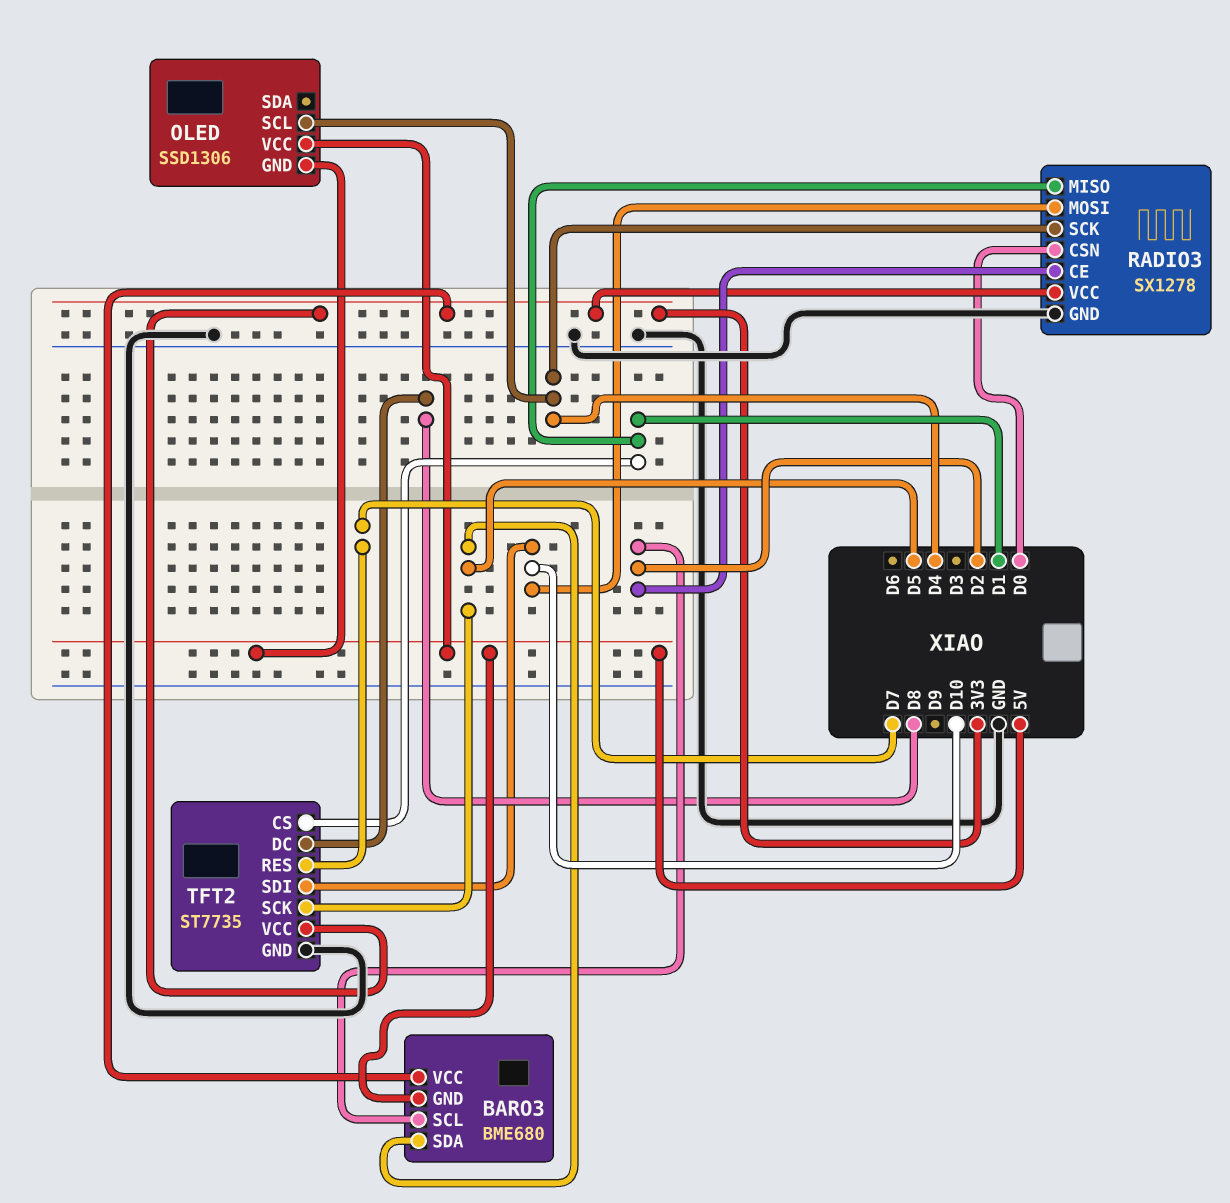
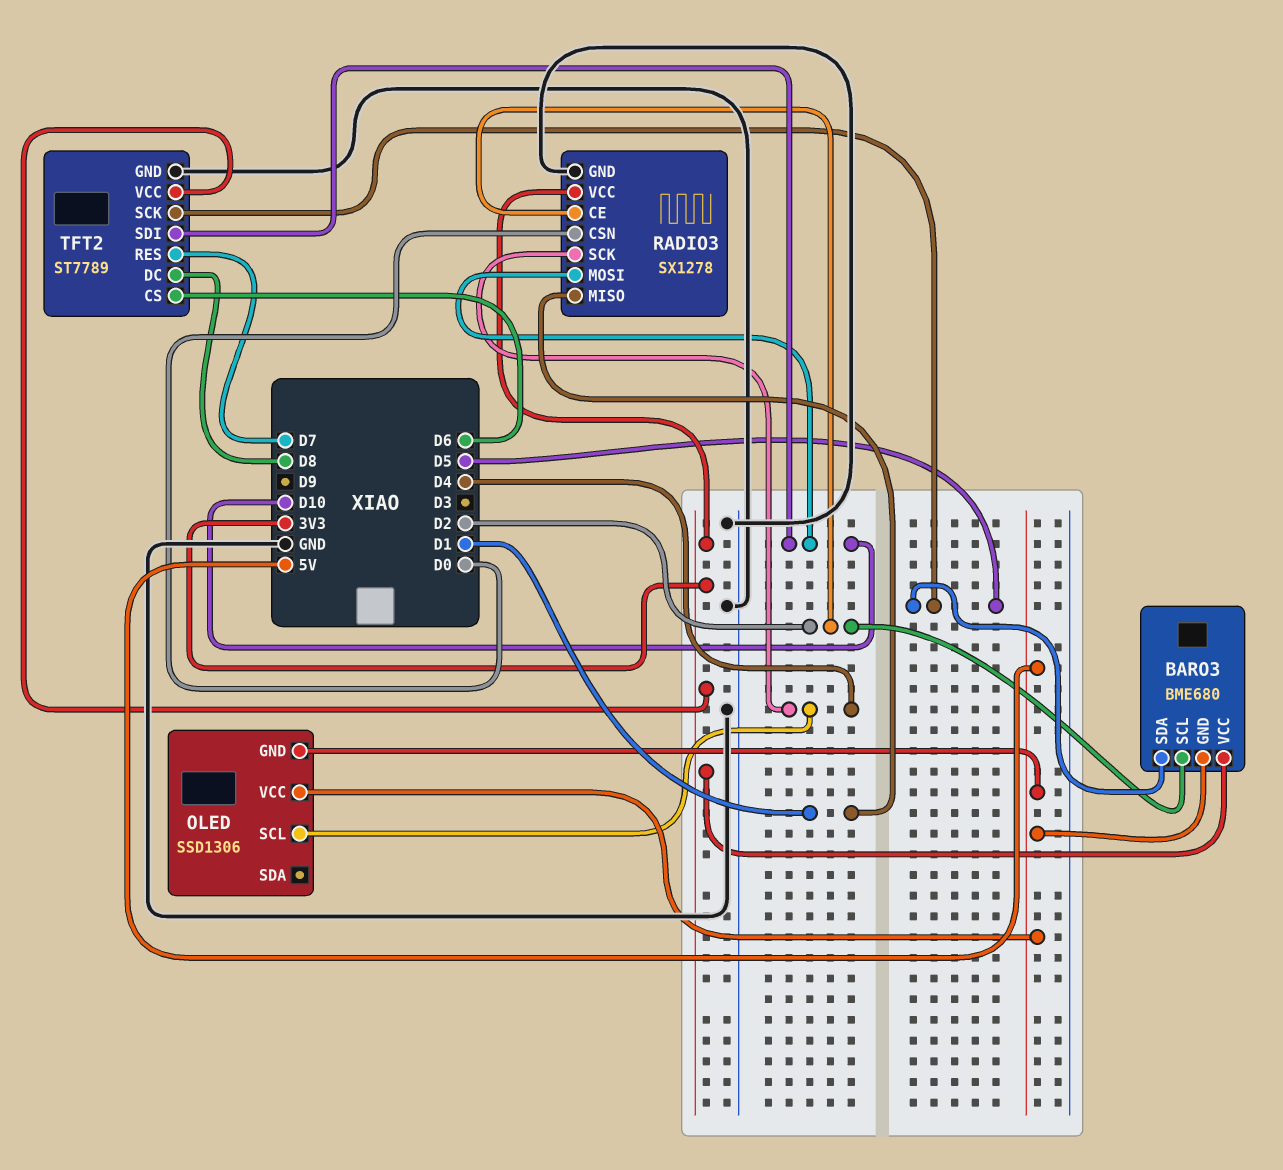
TFT2: ST7735 -> ST7789
TFT2 pin CS: D1 -> D6

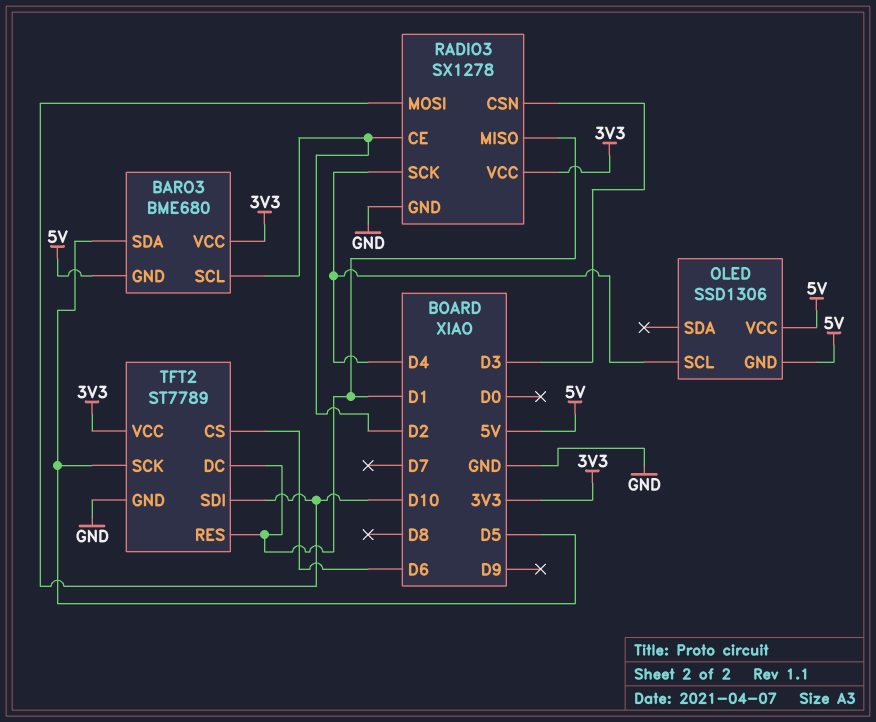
RADIO3 pin CSN: D0 -> D3
TFT2 pin DC: D8 -> D1
TFT2 pin RES: D7 -> D1

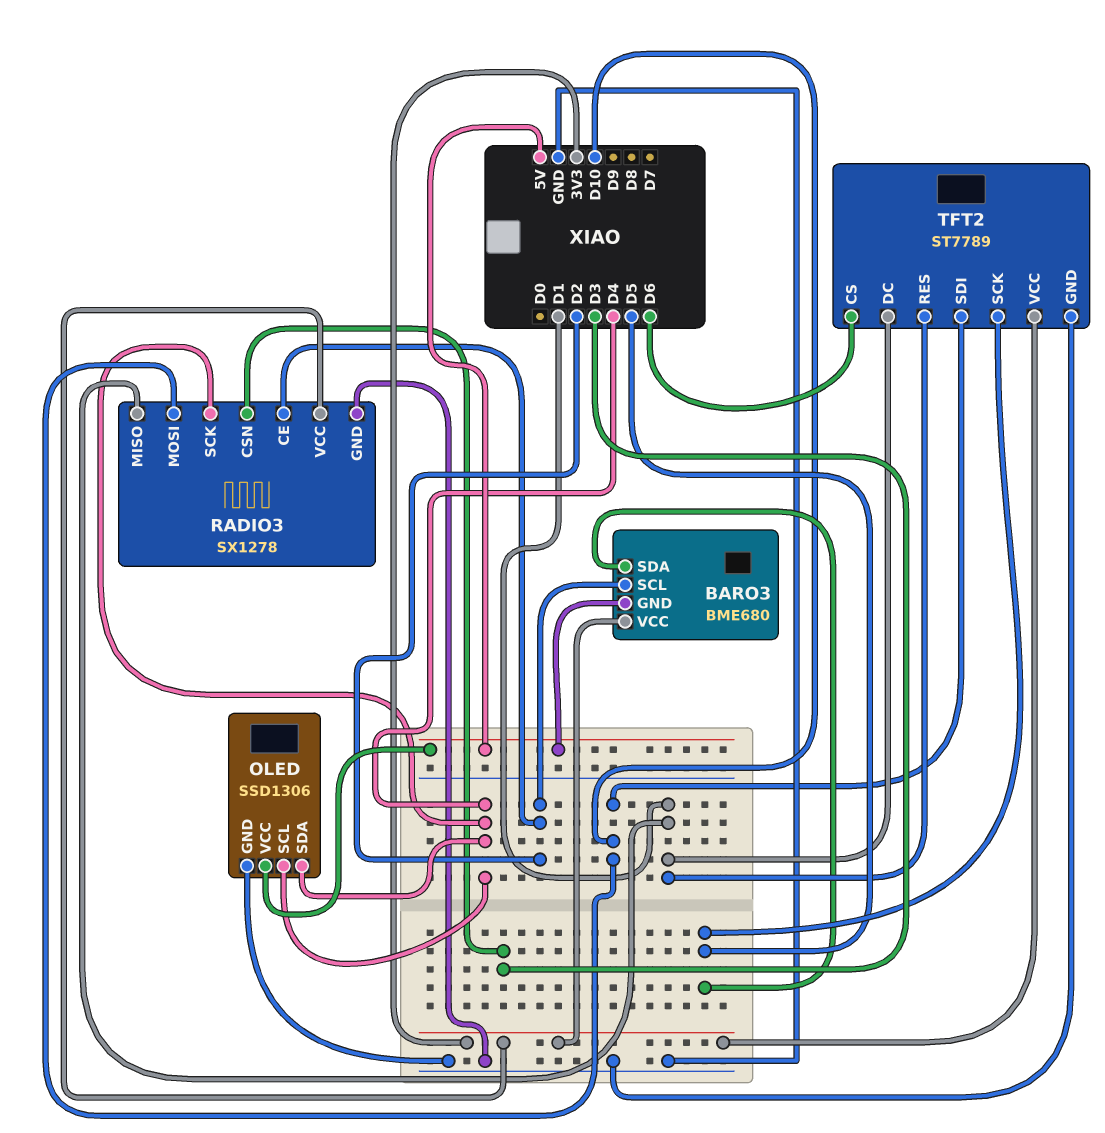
OLED pin GND: 5V -> GND
OLED pin SDA: none -> D4

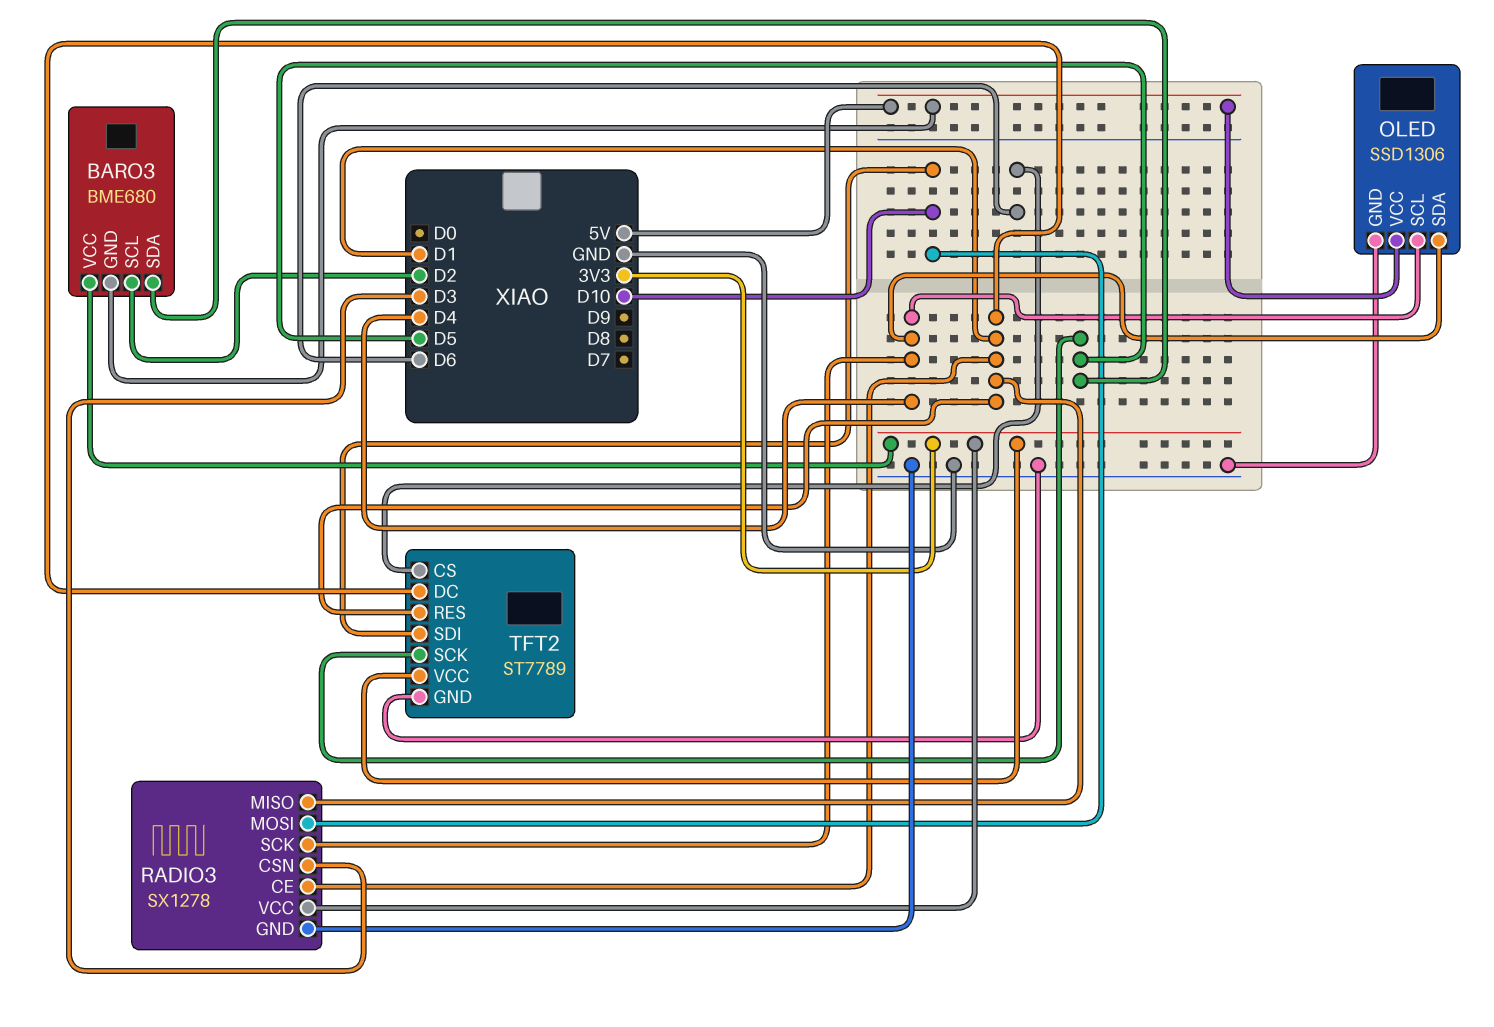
RADIO3 pin CE: D2 -> D1

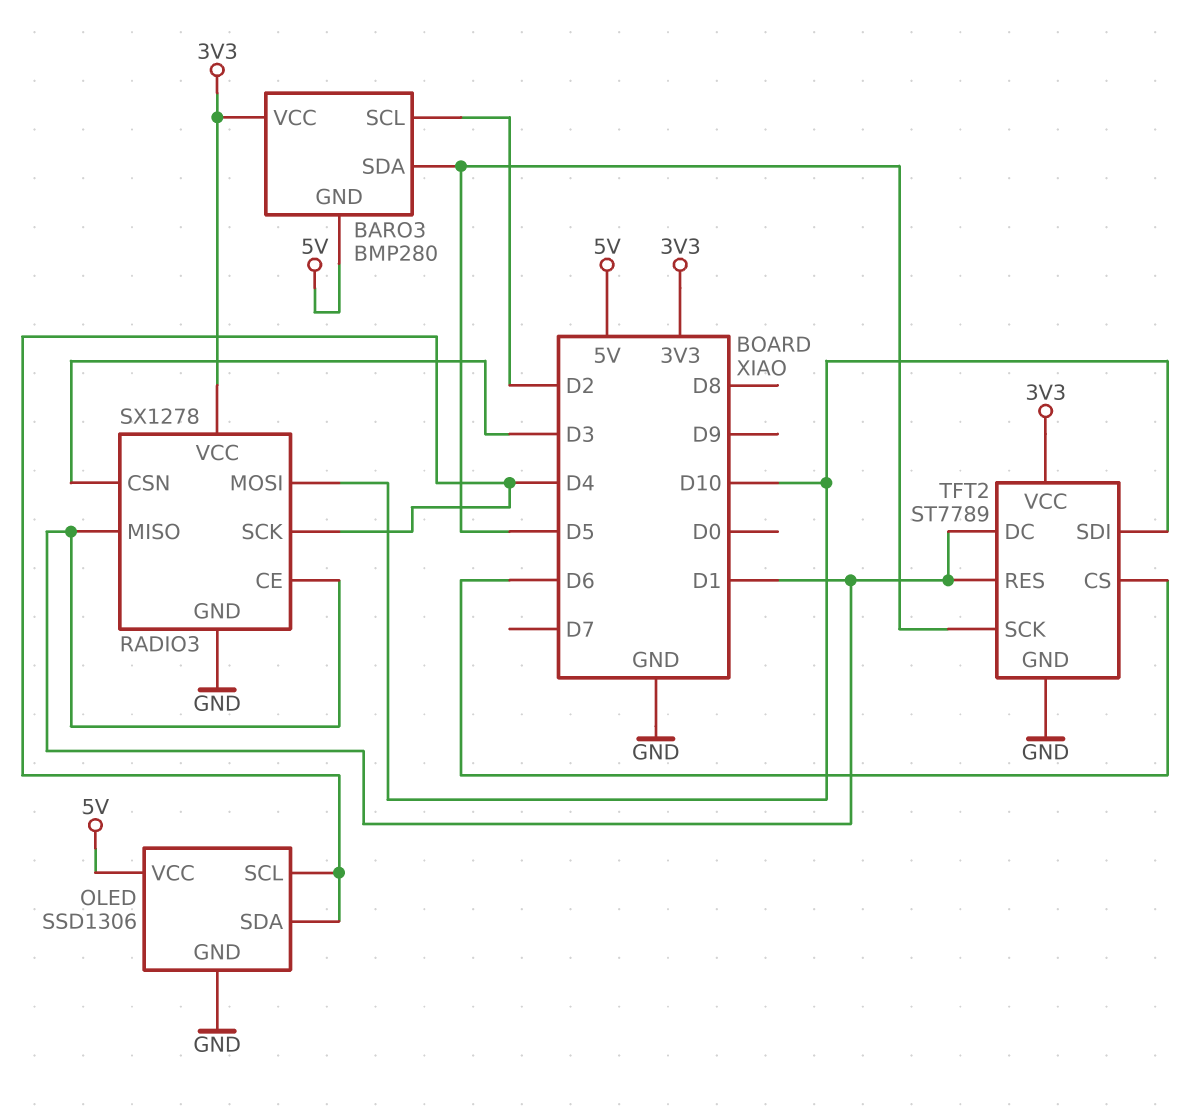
BARO3: BME680 -> BMP280

